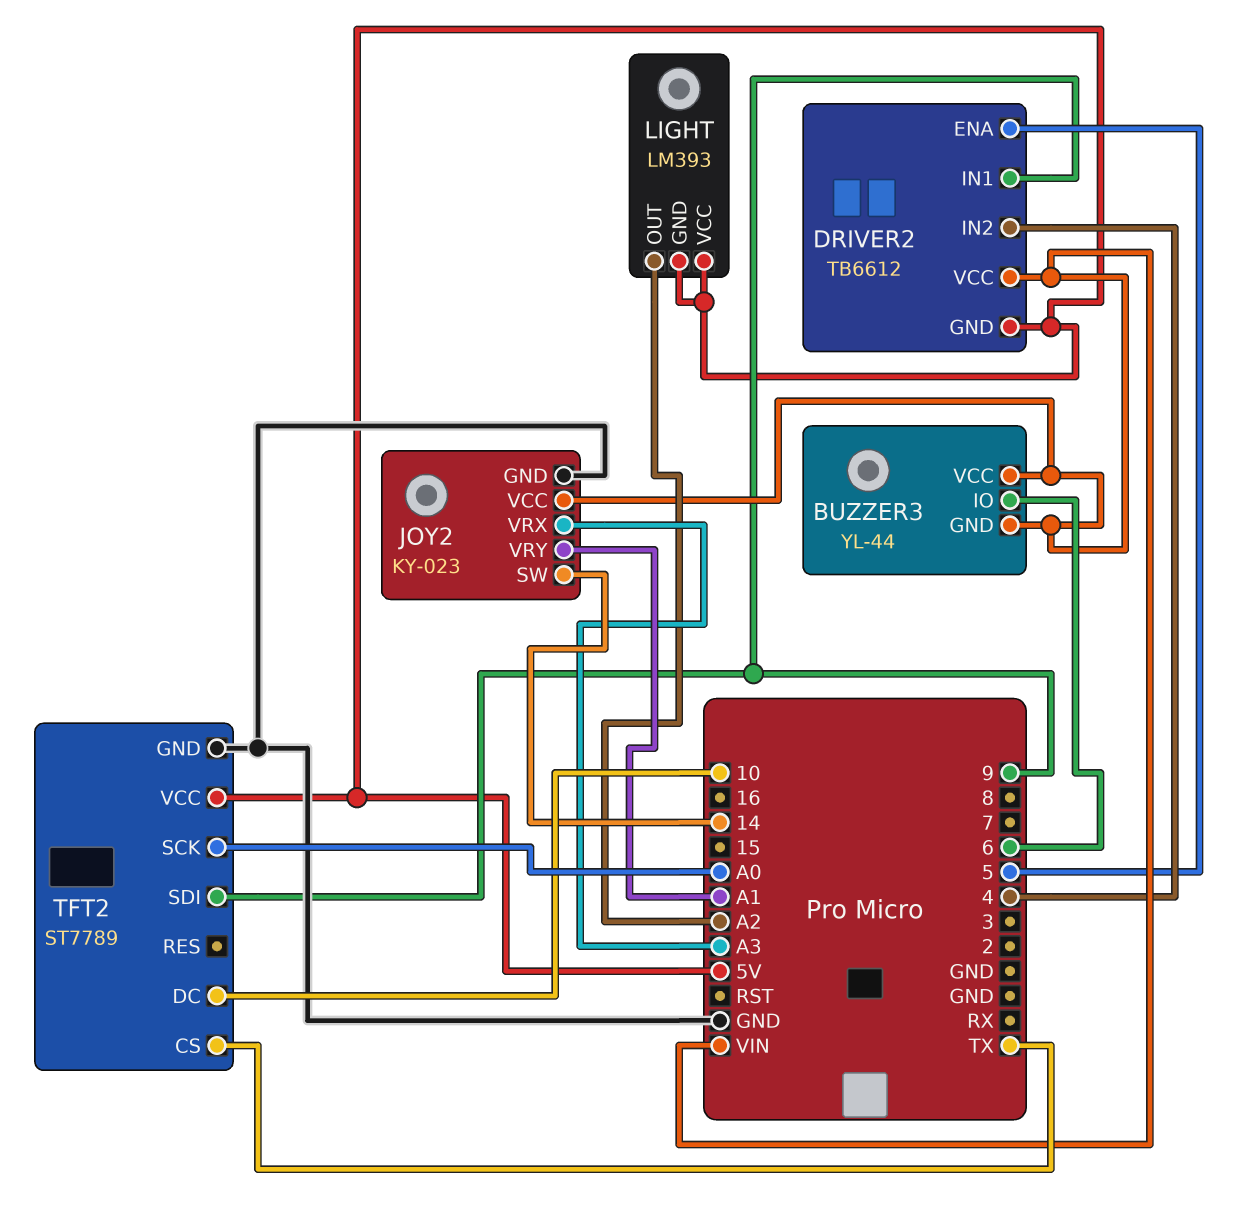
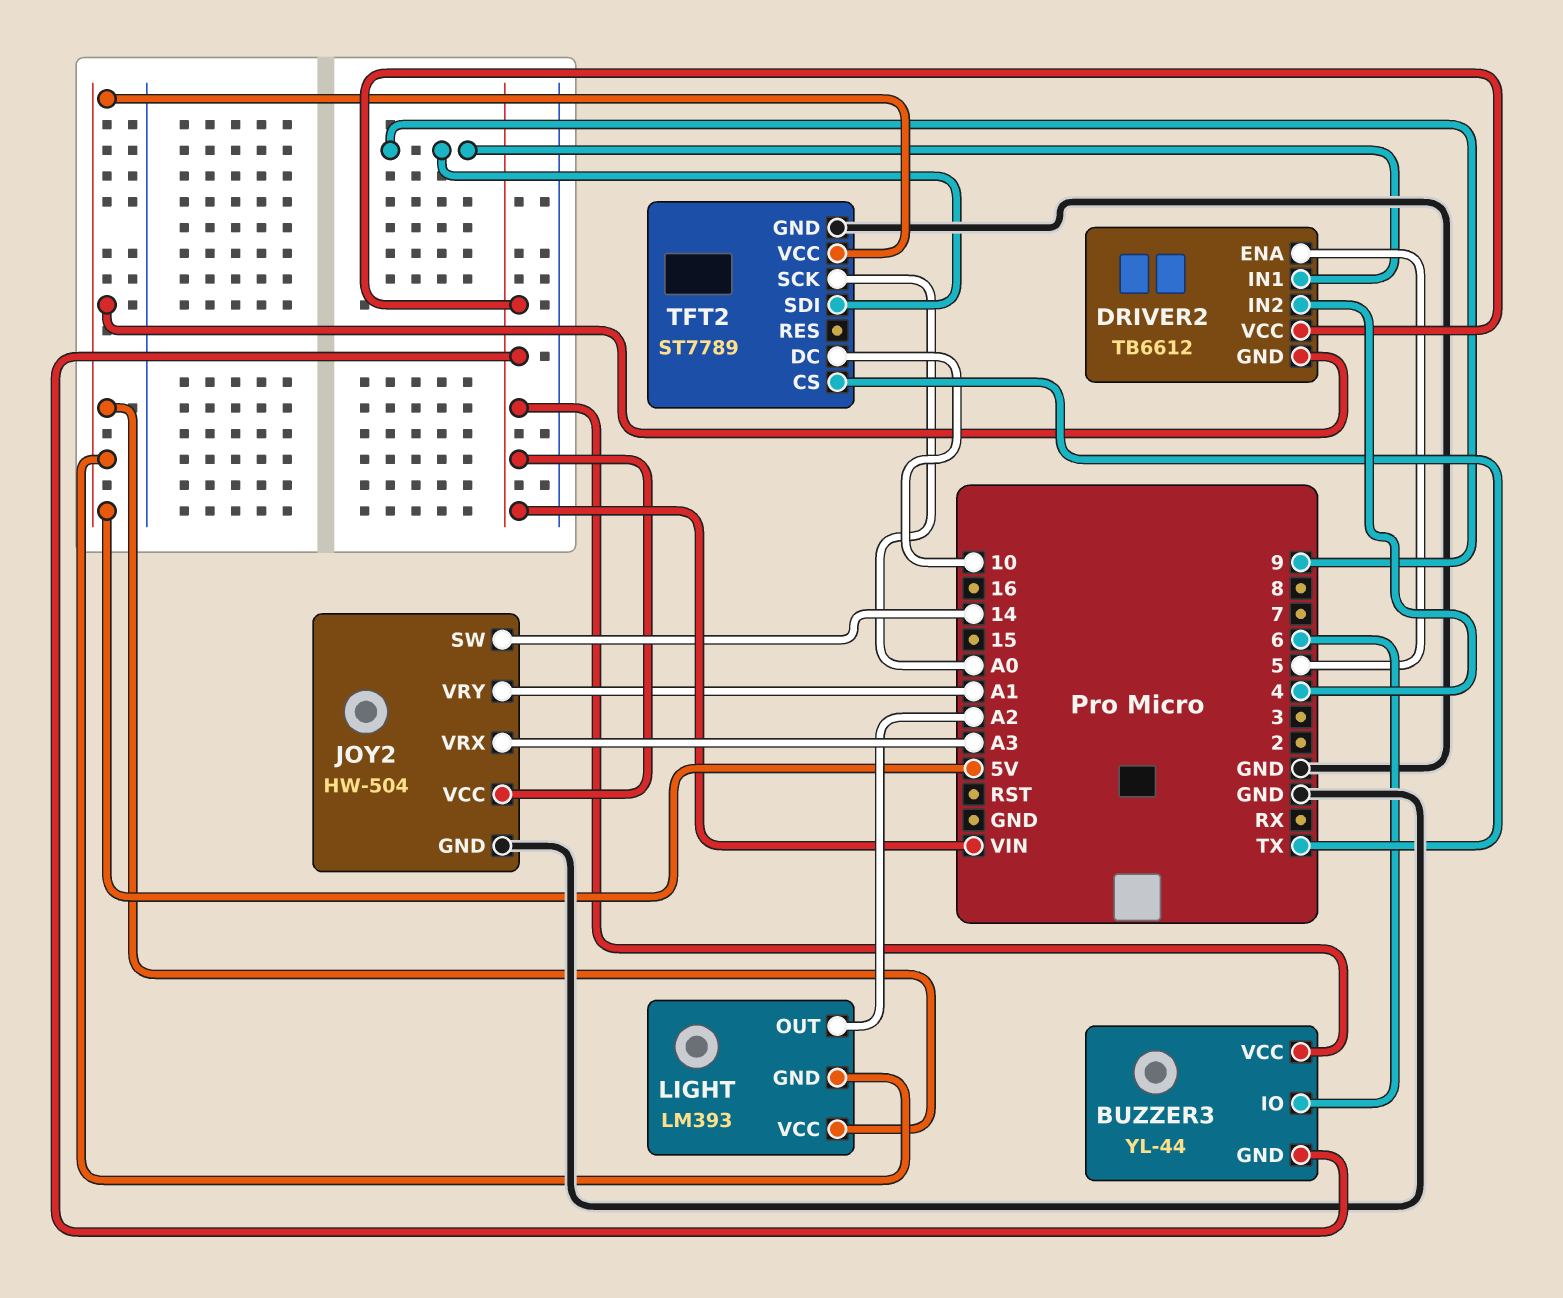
JOY2: KY-023 -> HW-504

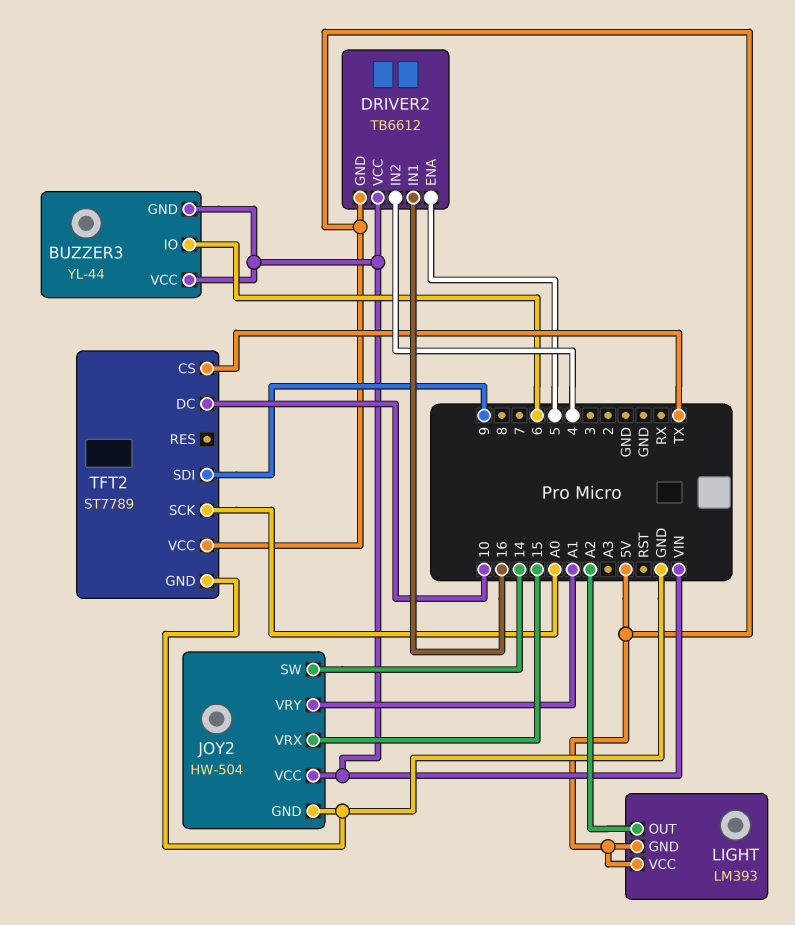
DRIVER2 pin IN1: 9 -> 16
JOY2 pin VRX: A3 -> 15

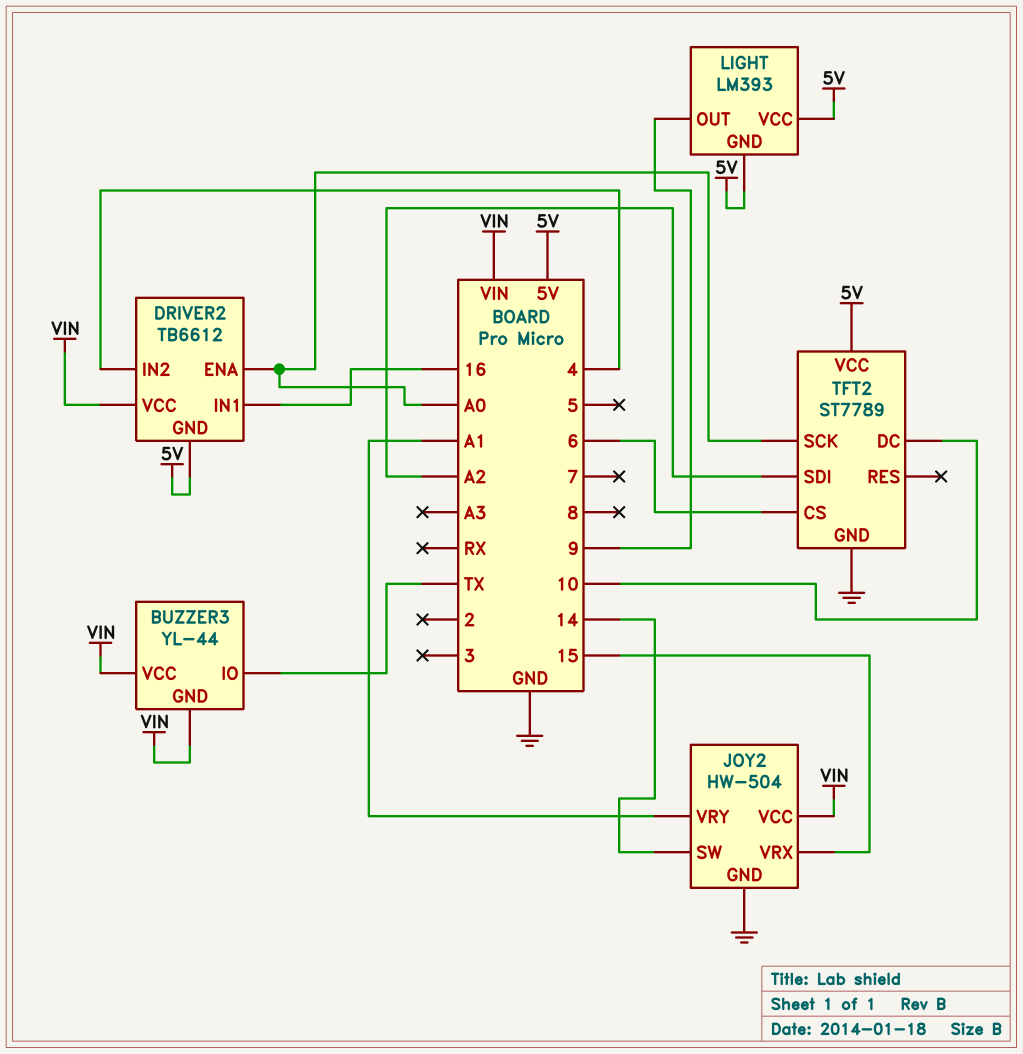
BUZZER3 pin IO: 6 -> TX
DRIVER2 pin ENA: 5 -> A0
LIGHT pin OUT: A2 -> 9
TFT2 pin CS: TX -> 6
TFT2 pin SDI: 9 -> A2

